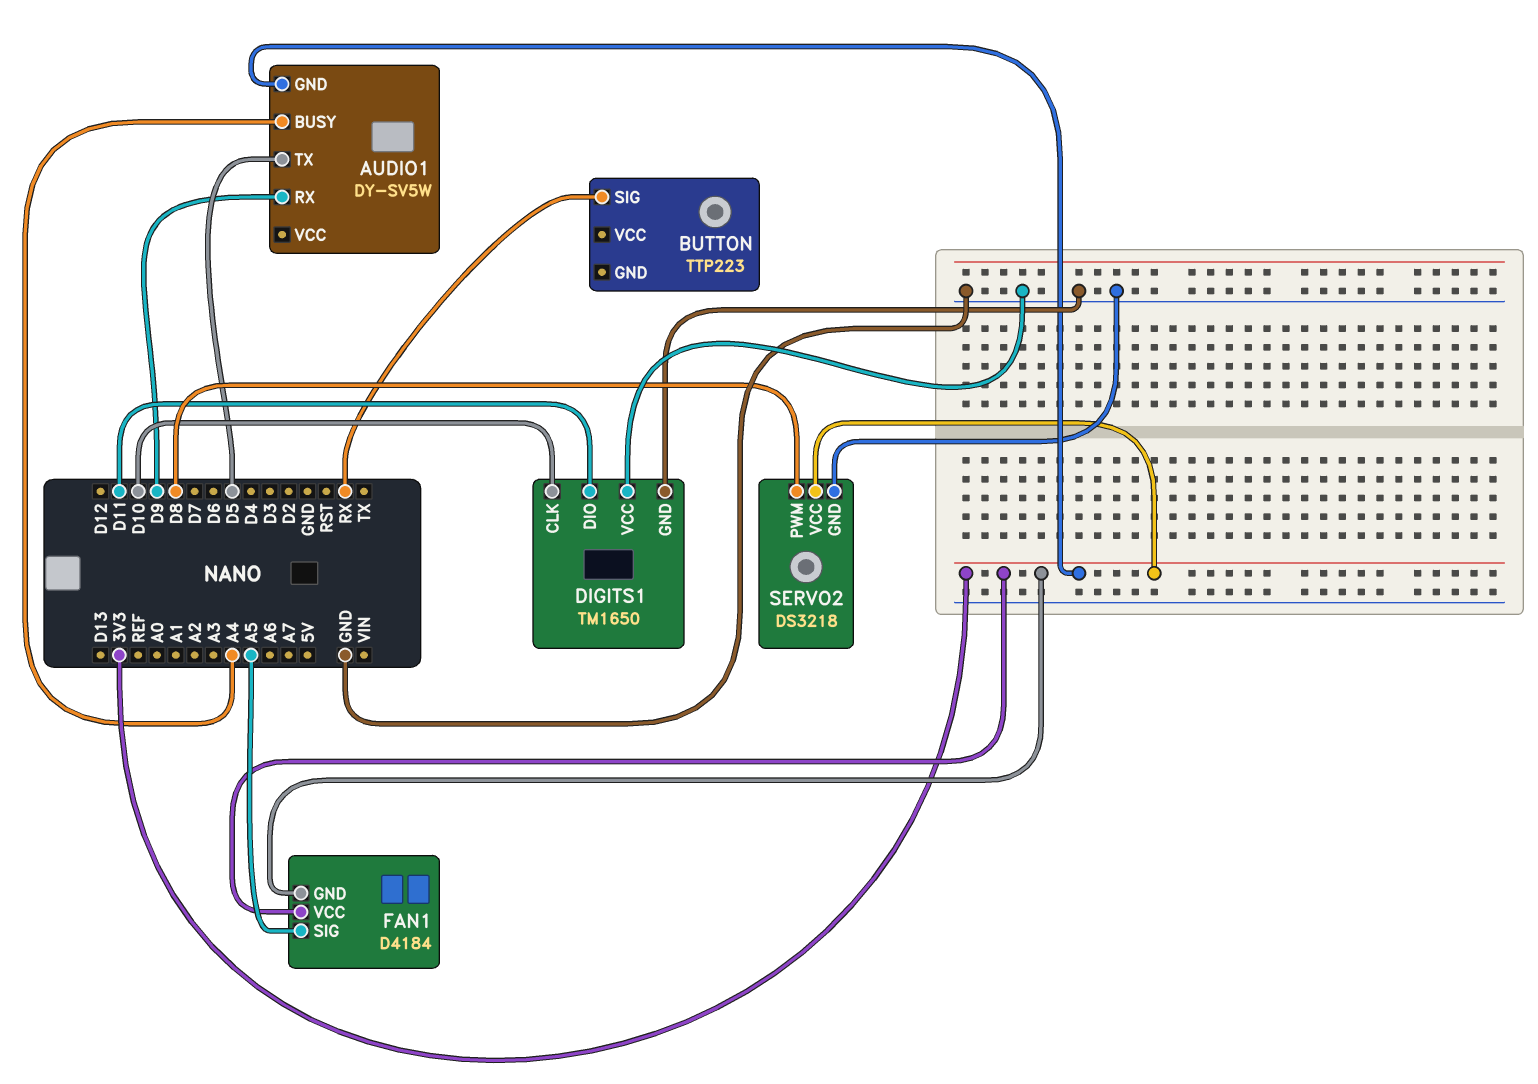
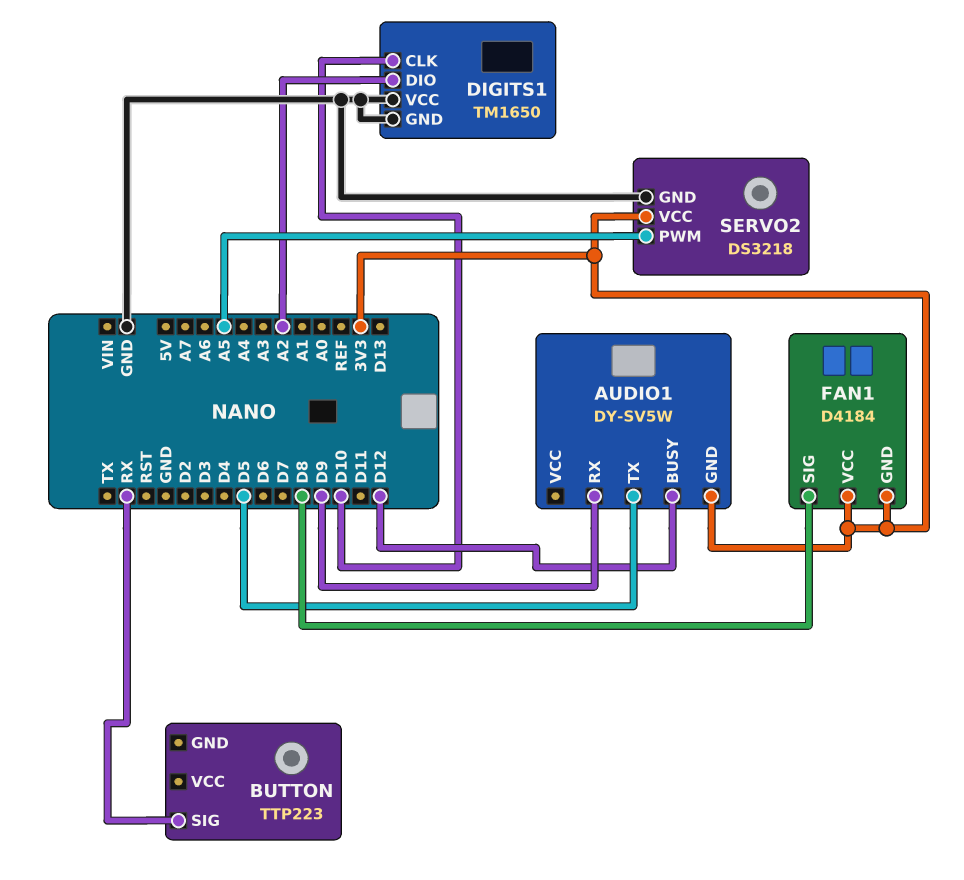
AUDIO1 pin BUSY: A4 -> D12
DIGITS1 pin DIO: D11 -> A2
FAN1 pin SIG: A5 -> D8
SERVO2 pin PWM: D8 -> A5

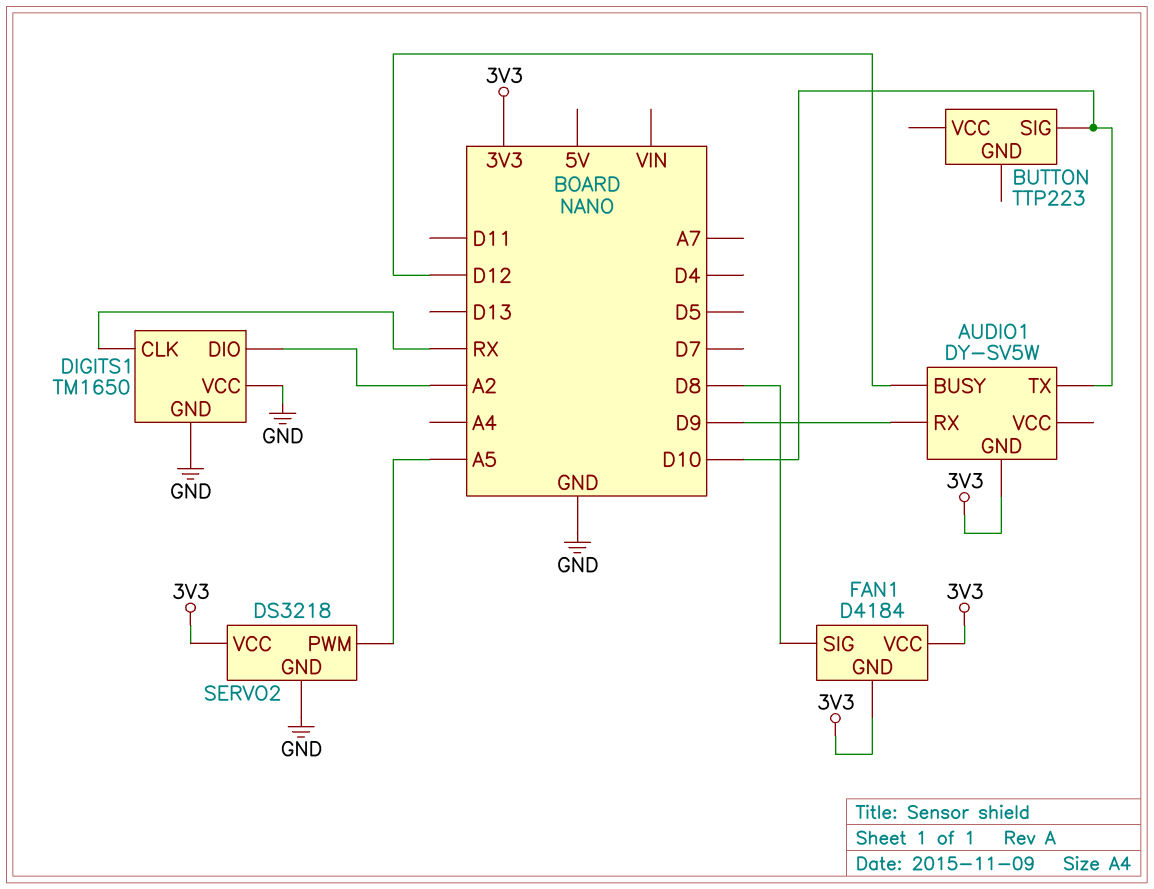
AUDIO1 pin TX: D5 -> D10
BUTTON pin SIG: RX -> D10
DIGITS1 pin CLK: D10 -> RX

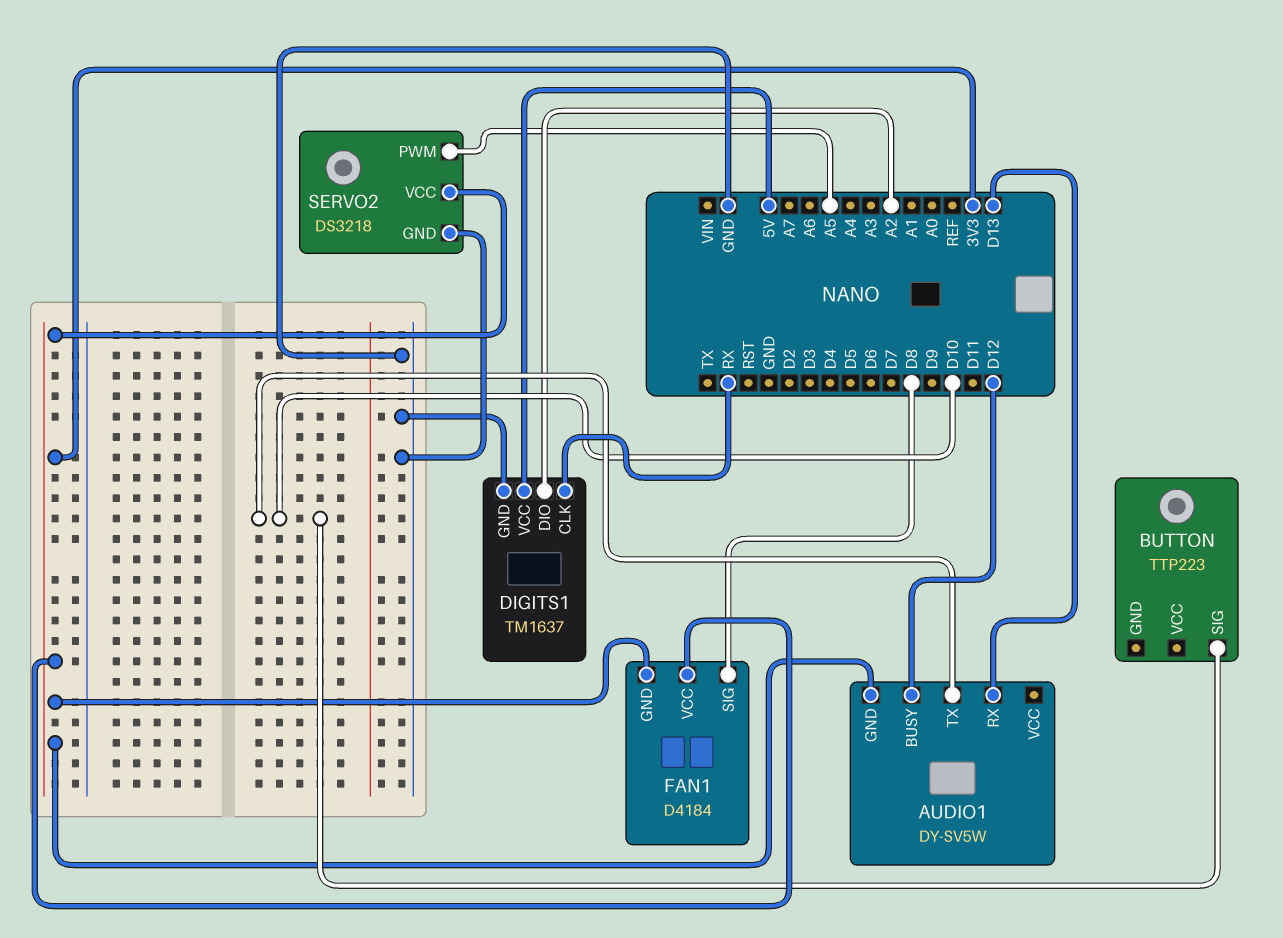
AUDIO1 pin RX: D9 -> D13
DIGITS1: TM1650 -> TM1637
DIGITS1 pin VCC: GND -> 5V

